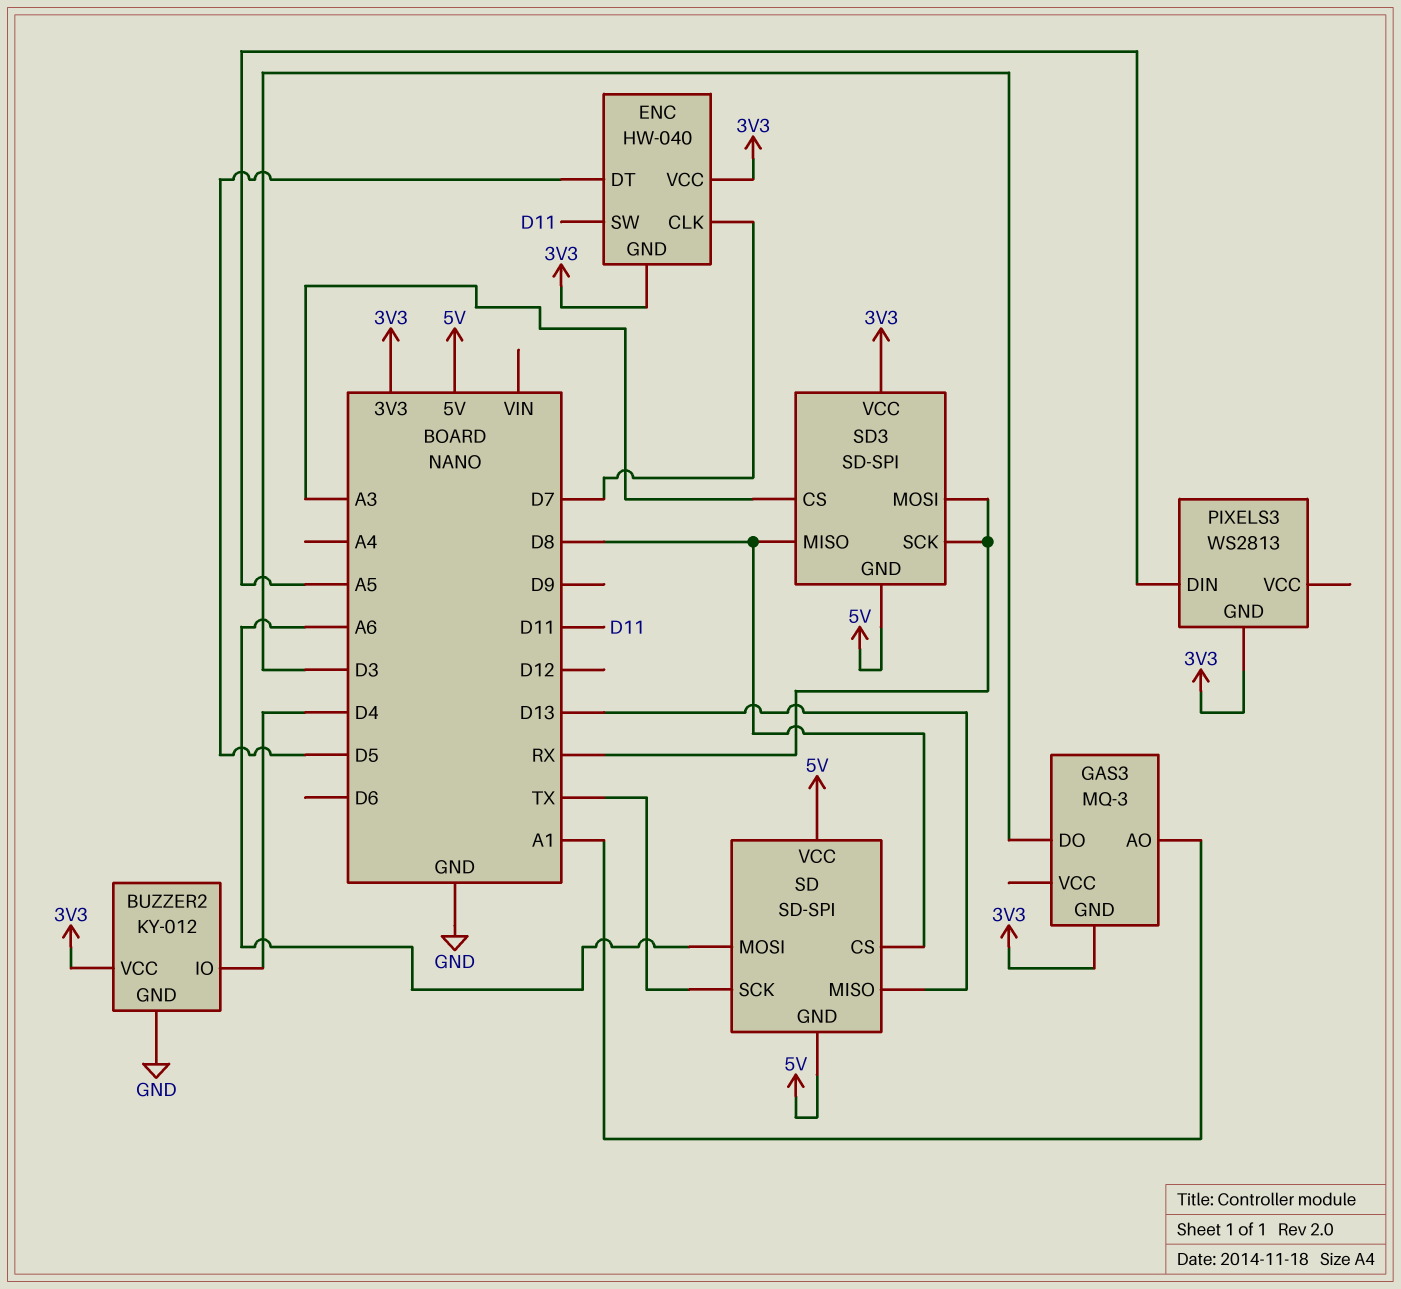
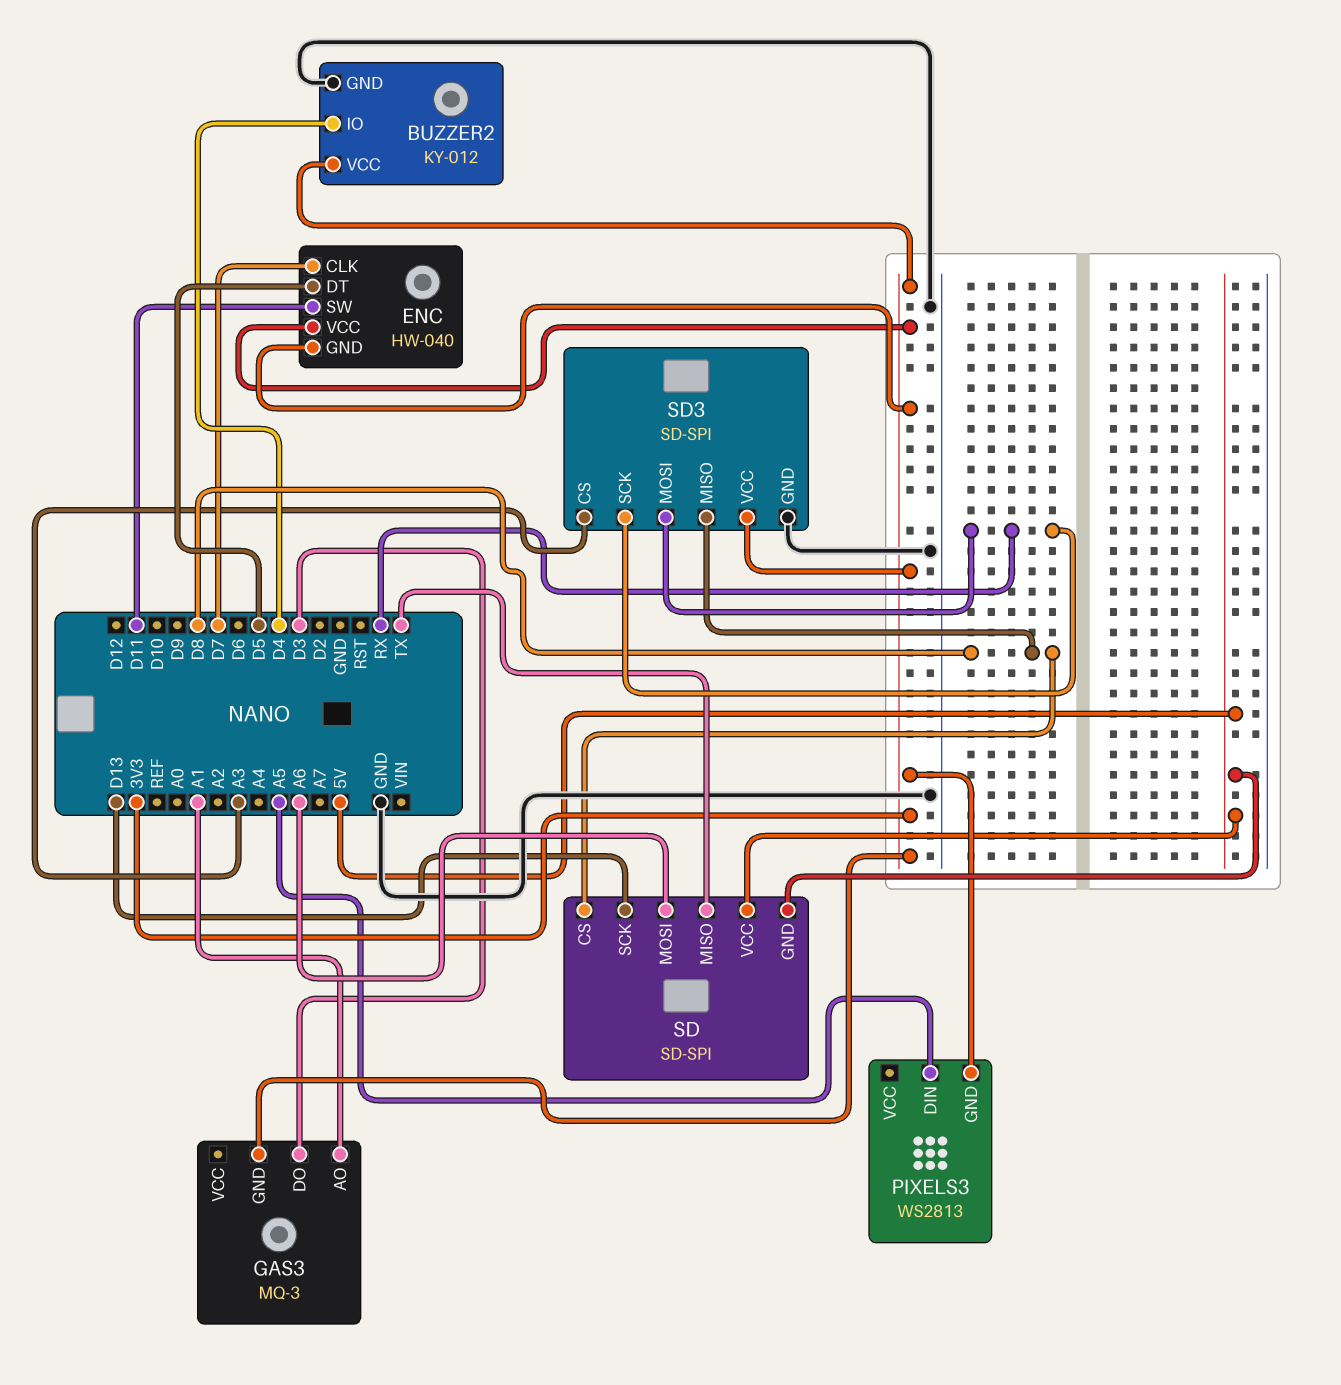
SD pin MISO: D13 -> TX
SD pin SCK: TX -> D13
SD3 pin GND: 5V -> GND

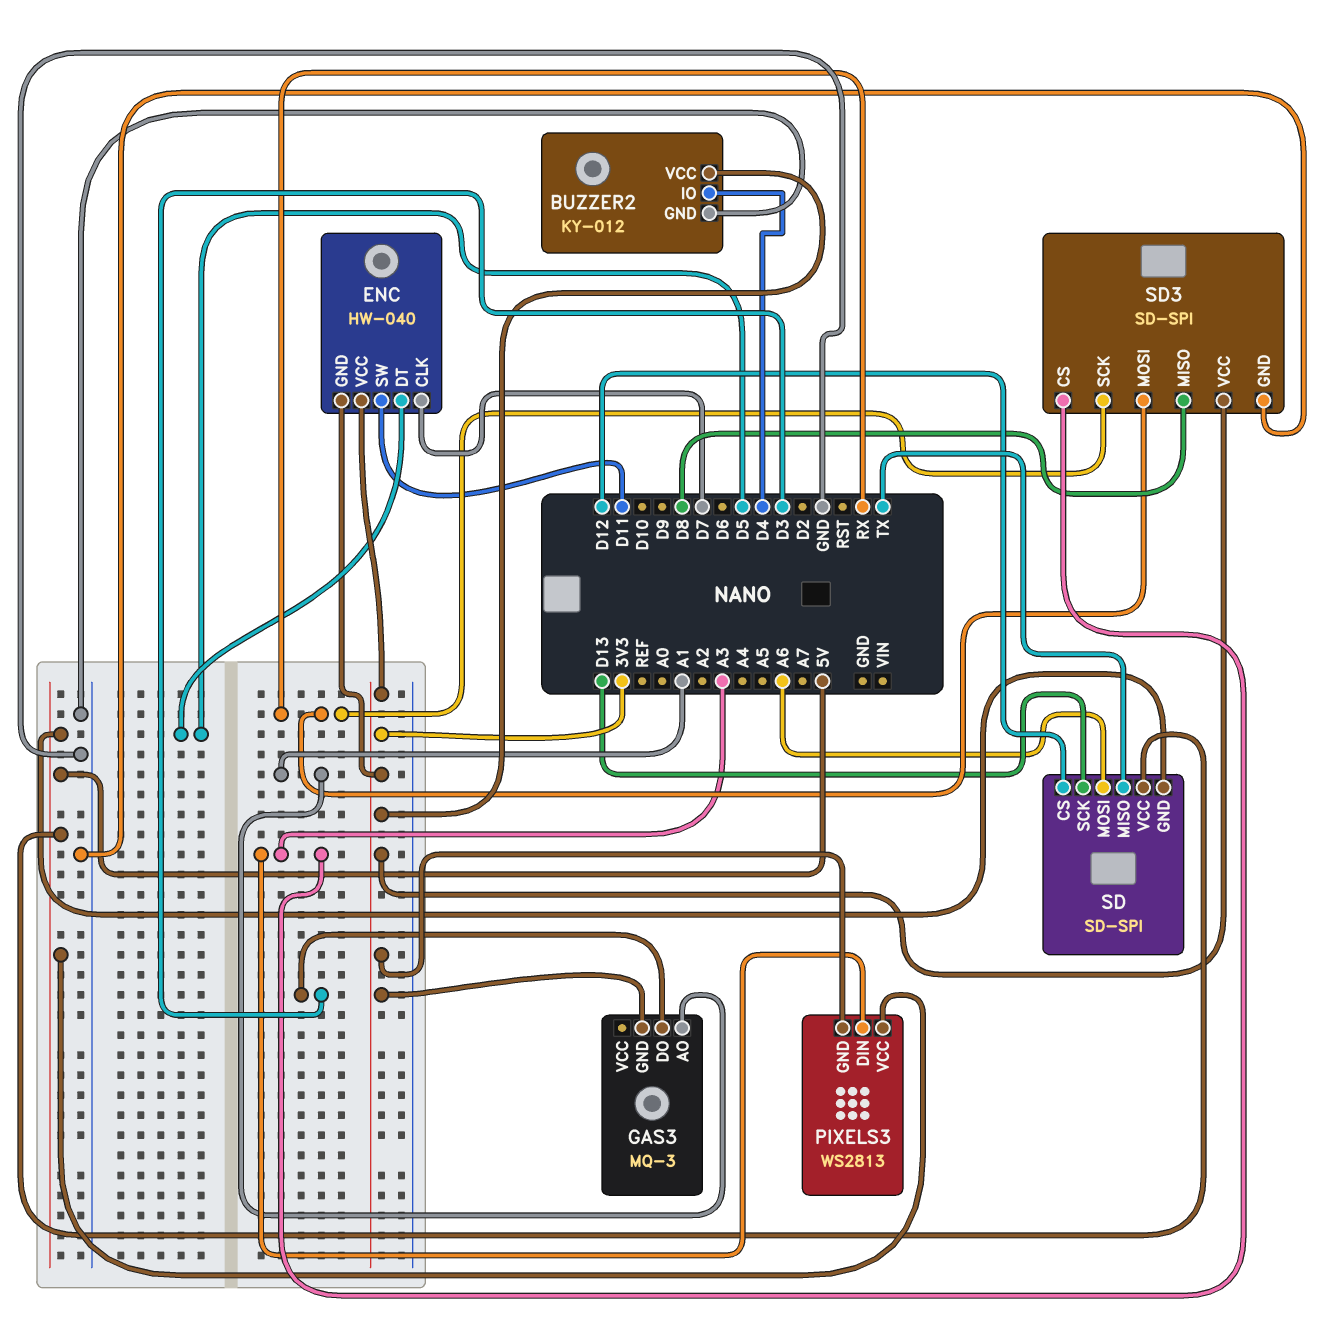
PIXELS3 pin DIN: A5 -> A3
PIXELS3 pin VCC: none -> 5V
SD pin CS: D8 -> D12

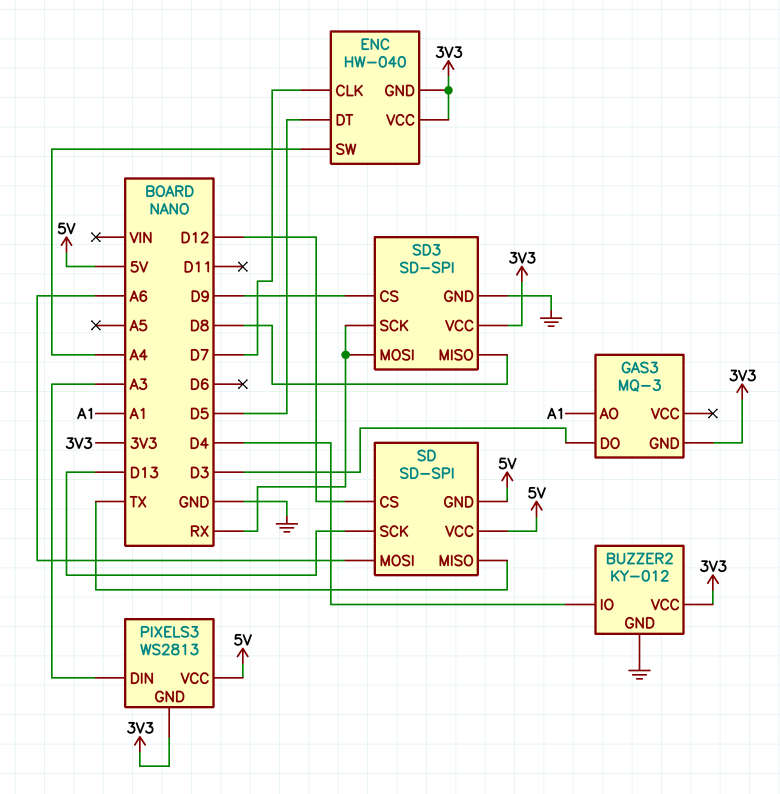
ENC pin SW: D11 -> A4
SD3 pin CS: A3 -> D9

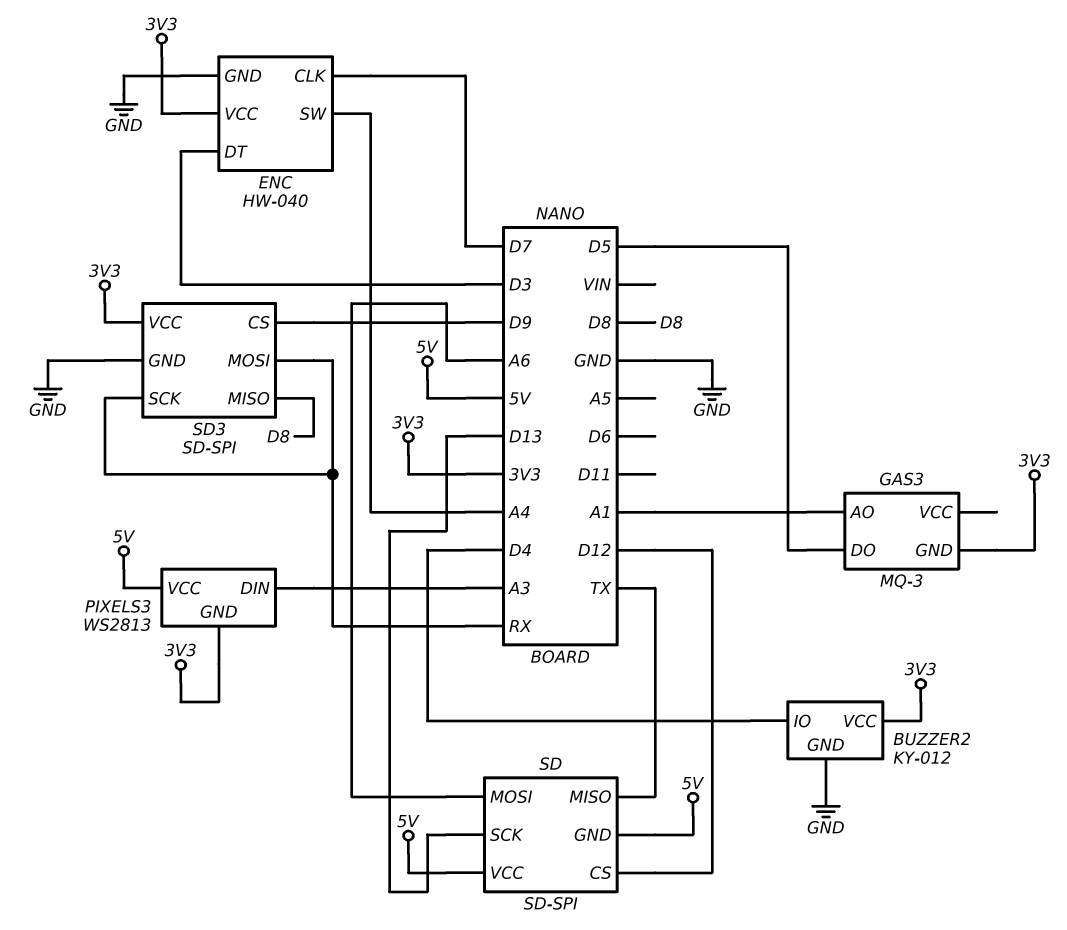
ENC pin DT: D5 -> D3
ENC pin GND: 3V3 -> GND
GAS3 pin DO: D3 -> D5

